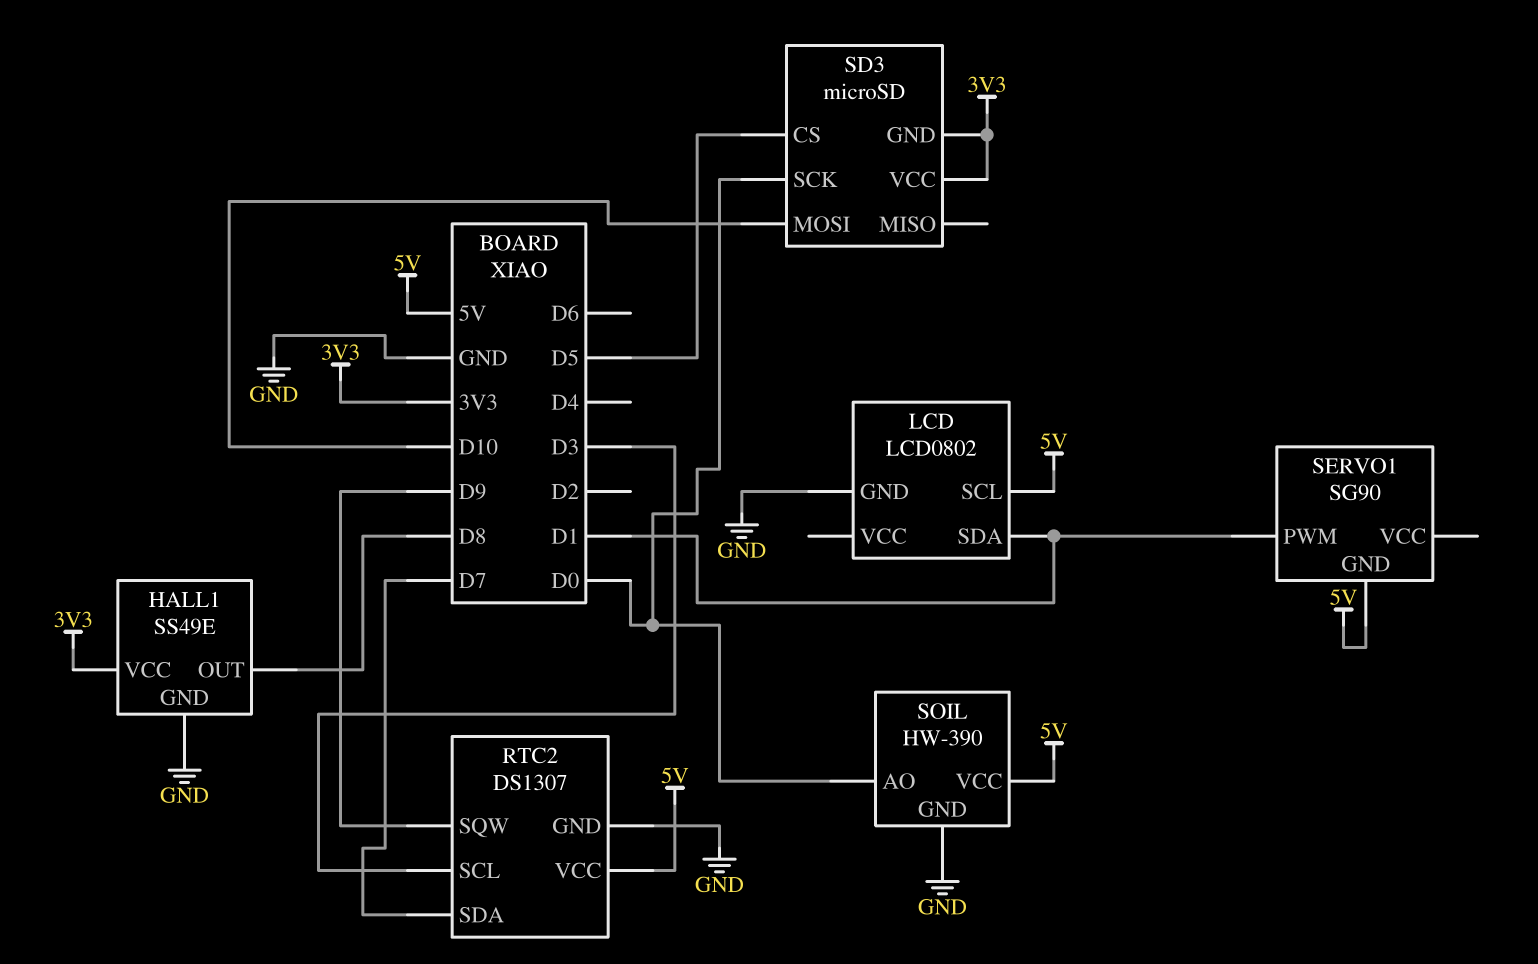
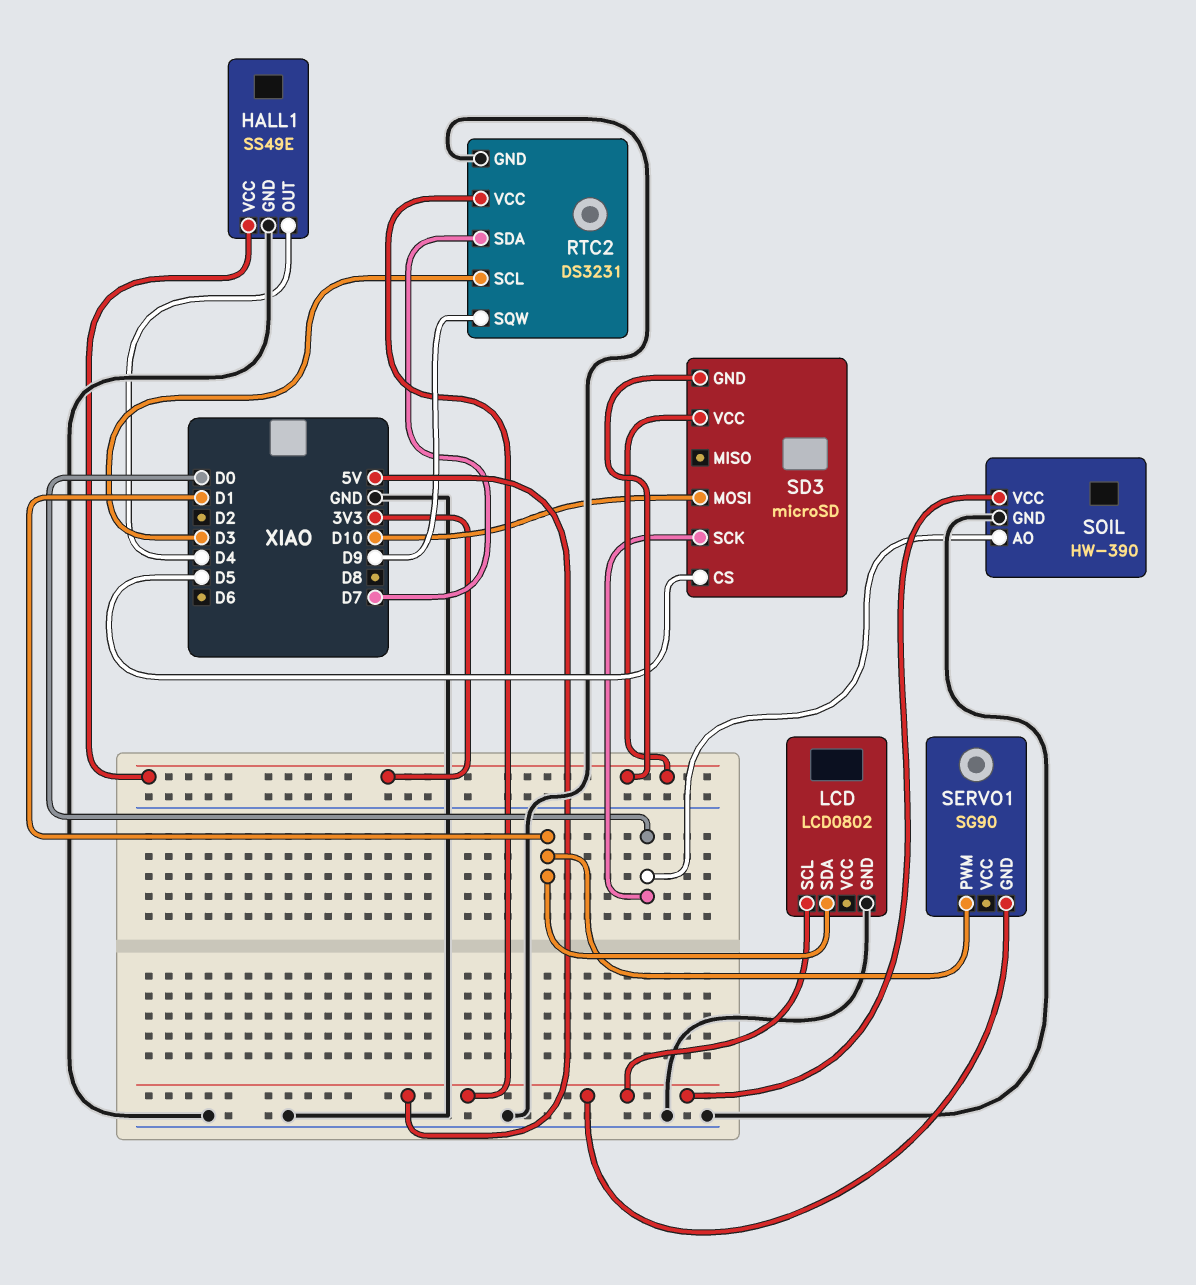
HALL1 pin OUT: D8 -> D4
RTC2: DS1307 -> DS3231

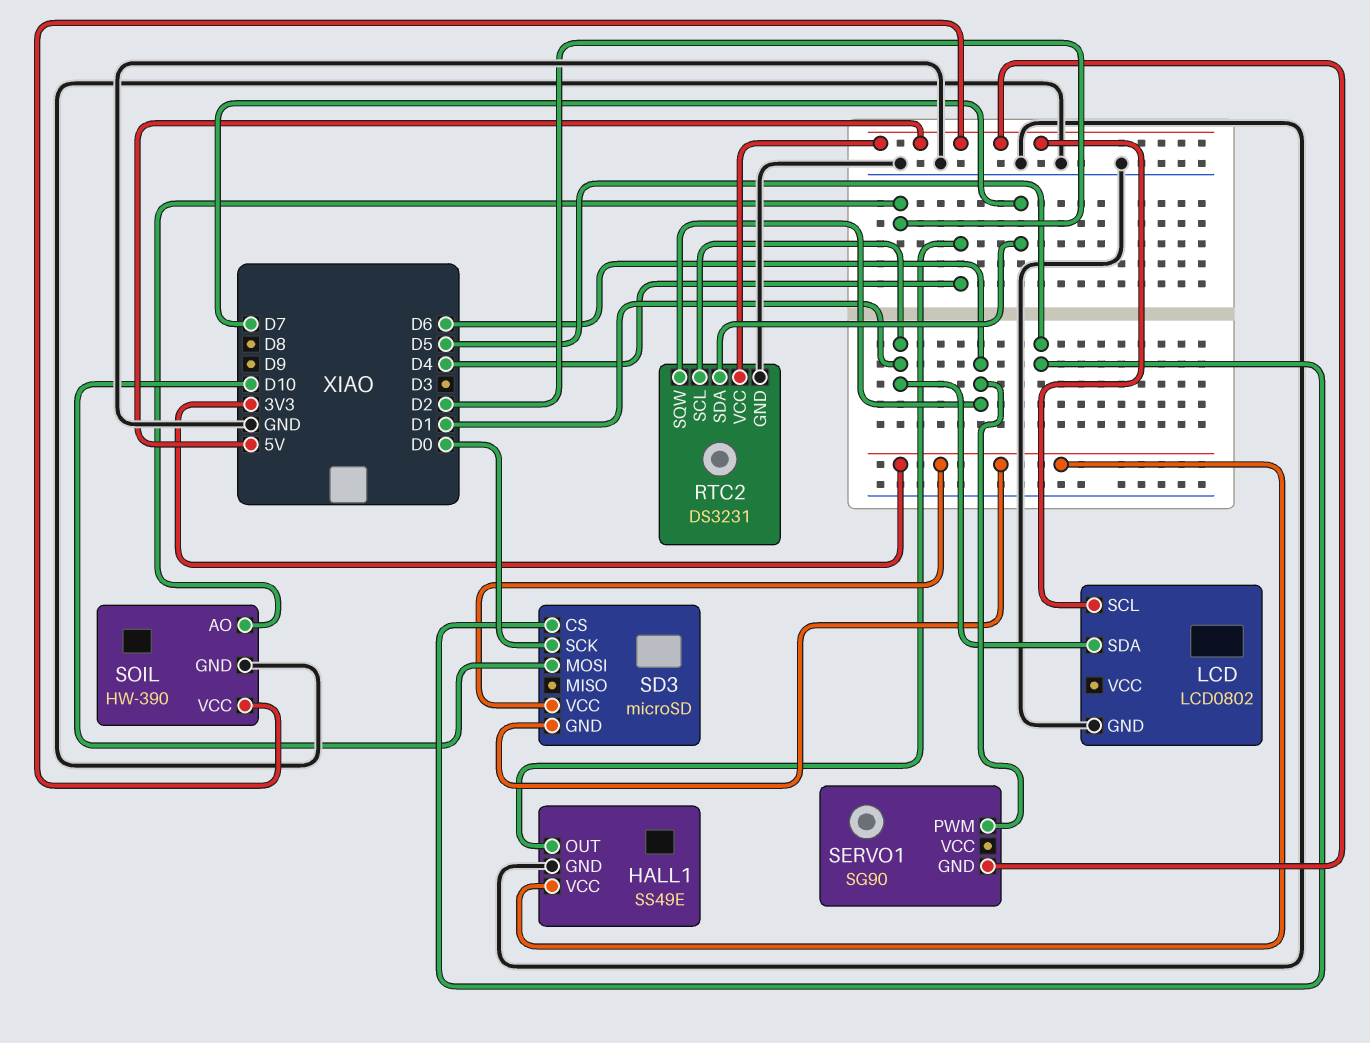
RTC2 pin SCL: D3 -> D1
RTC2 pin SQW: D9 -> D6
SERVO1 pin PWM: D1 -> D6
SOIL pin AO: D0 -> D2

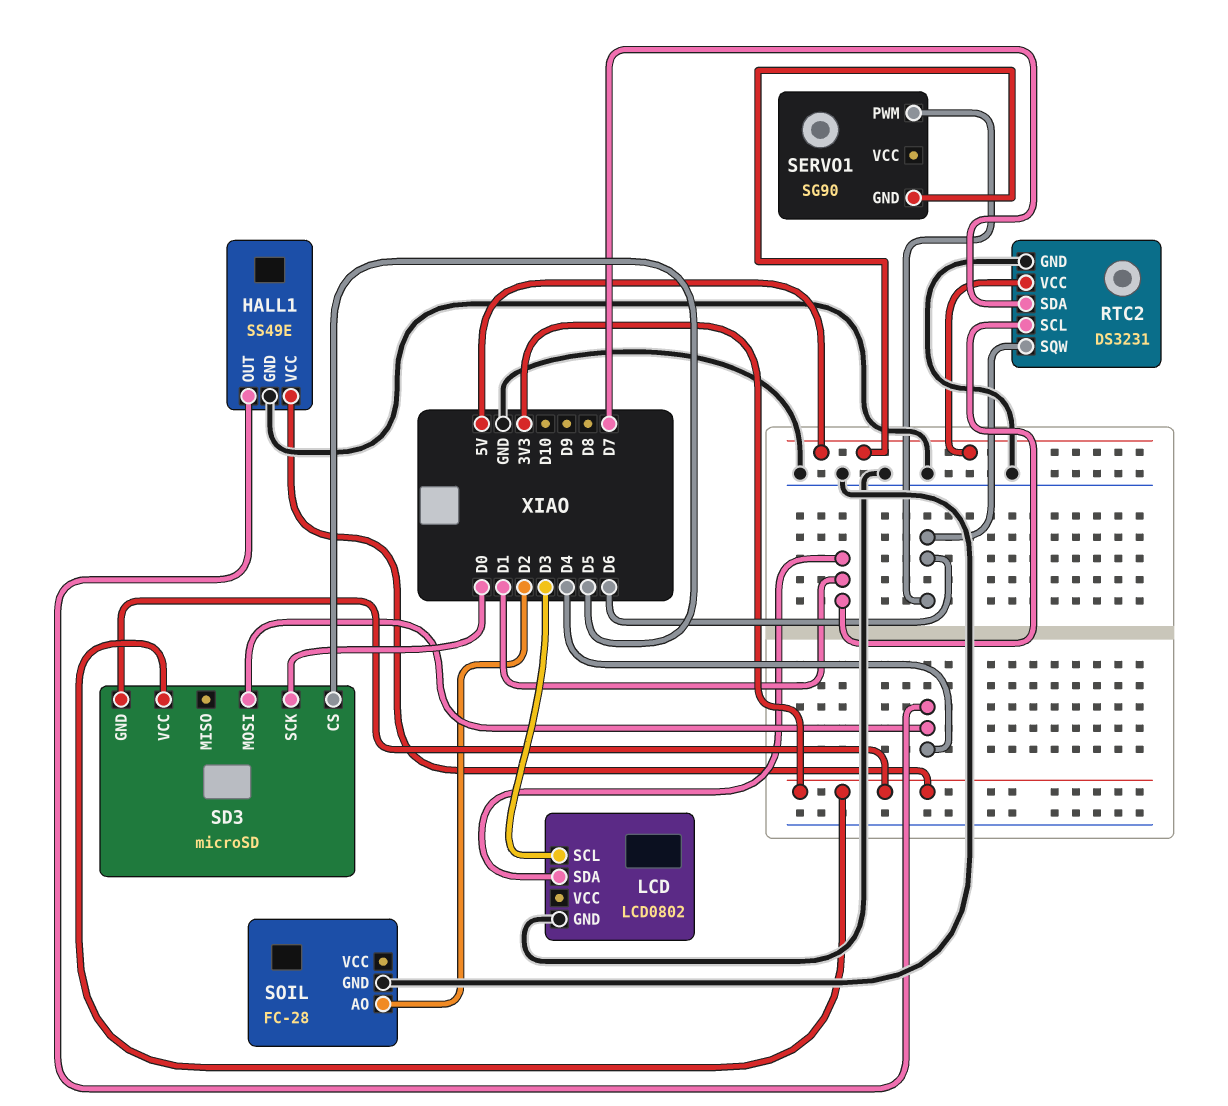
LCD pin SCL: 5V -> D3
SD3 pin MOSI: D10 -> D4
SOIL: HW-390 -> FC-28
SOIL pin VCC: 5V -> none

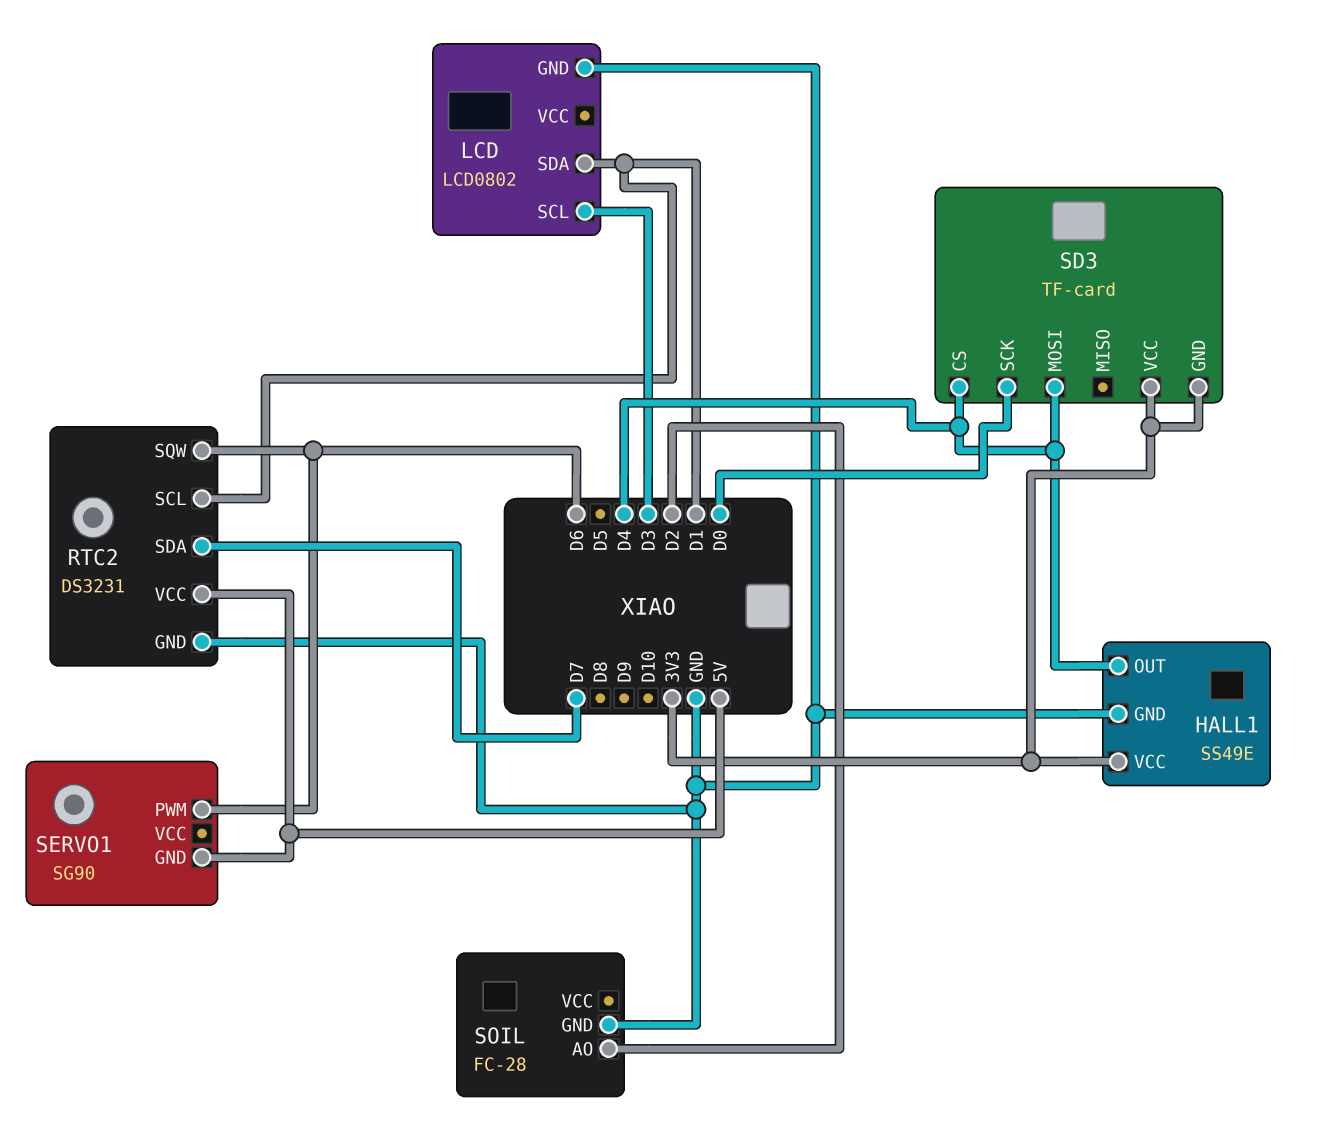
SD3: microSD -> TF-card
SD3 pin CS: D5 -> D4

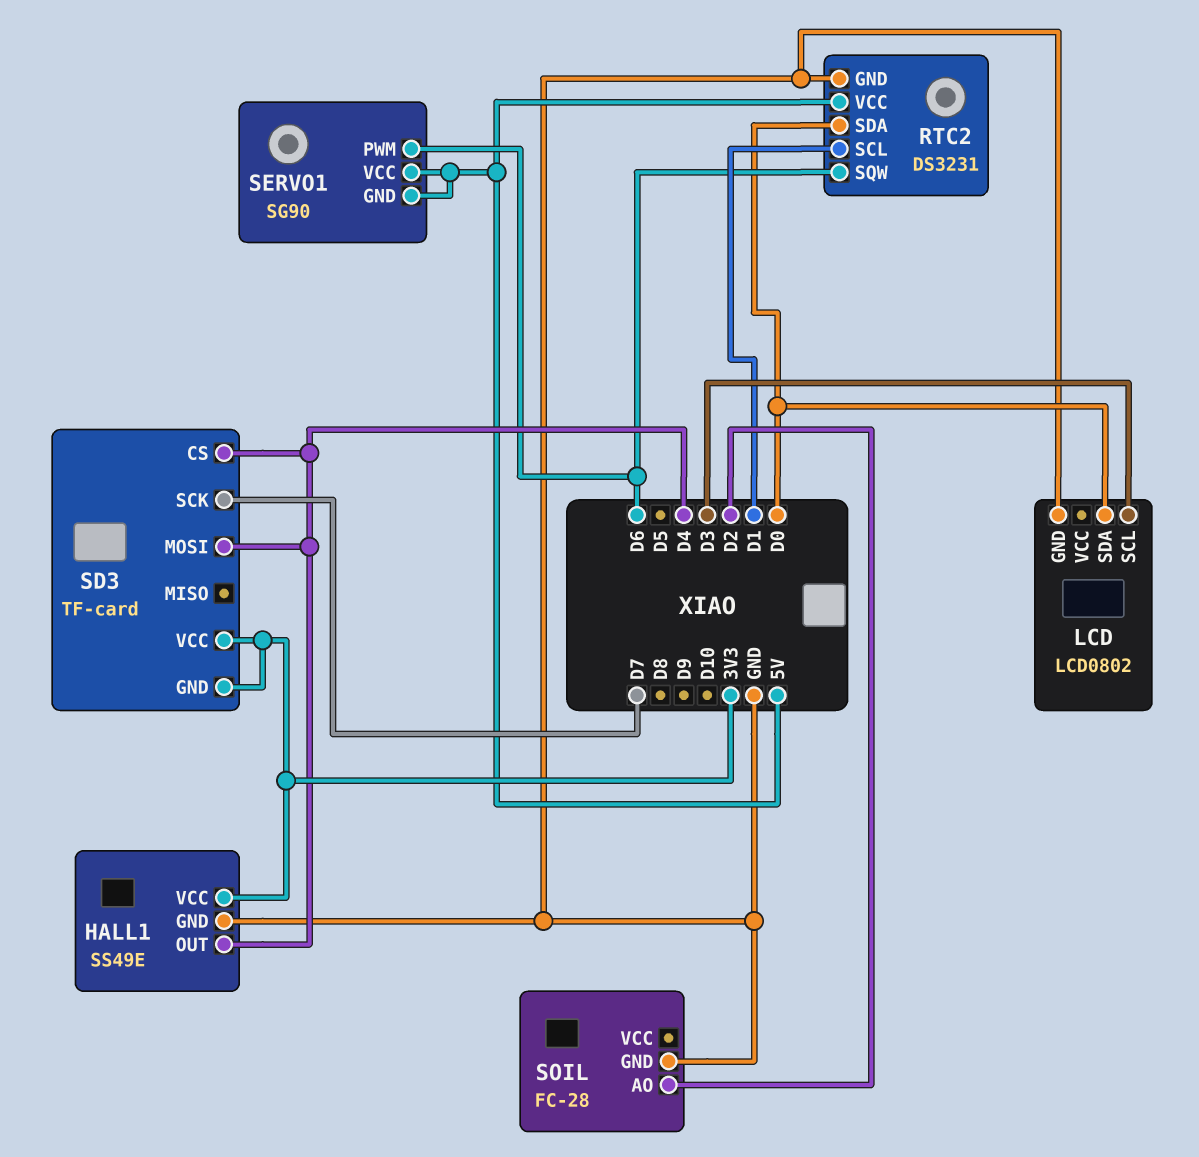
LCD pin SDA: D1 -> D0
RTC2 pin SDA: D7 -> D0
SD3 pin SCK: D0 -> D7
SERVO1 pin VCC: none -> 5V

